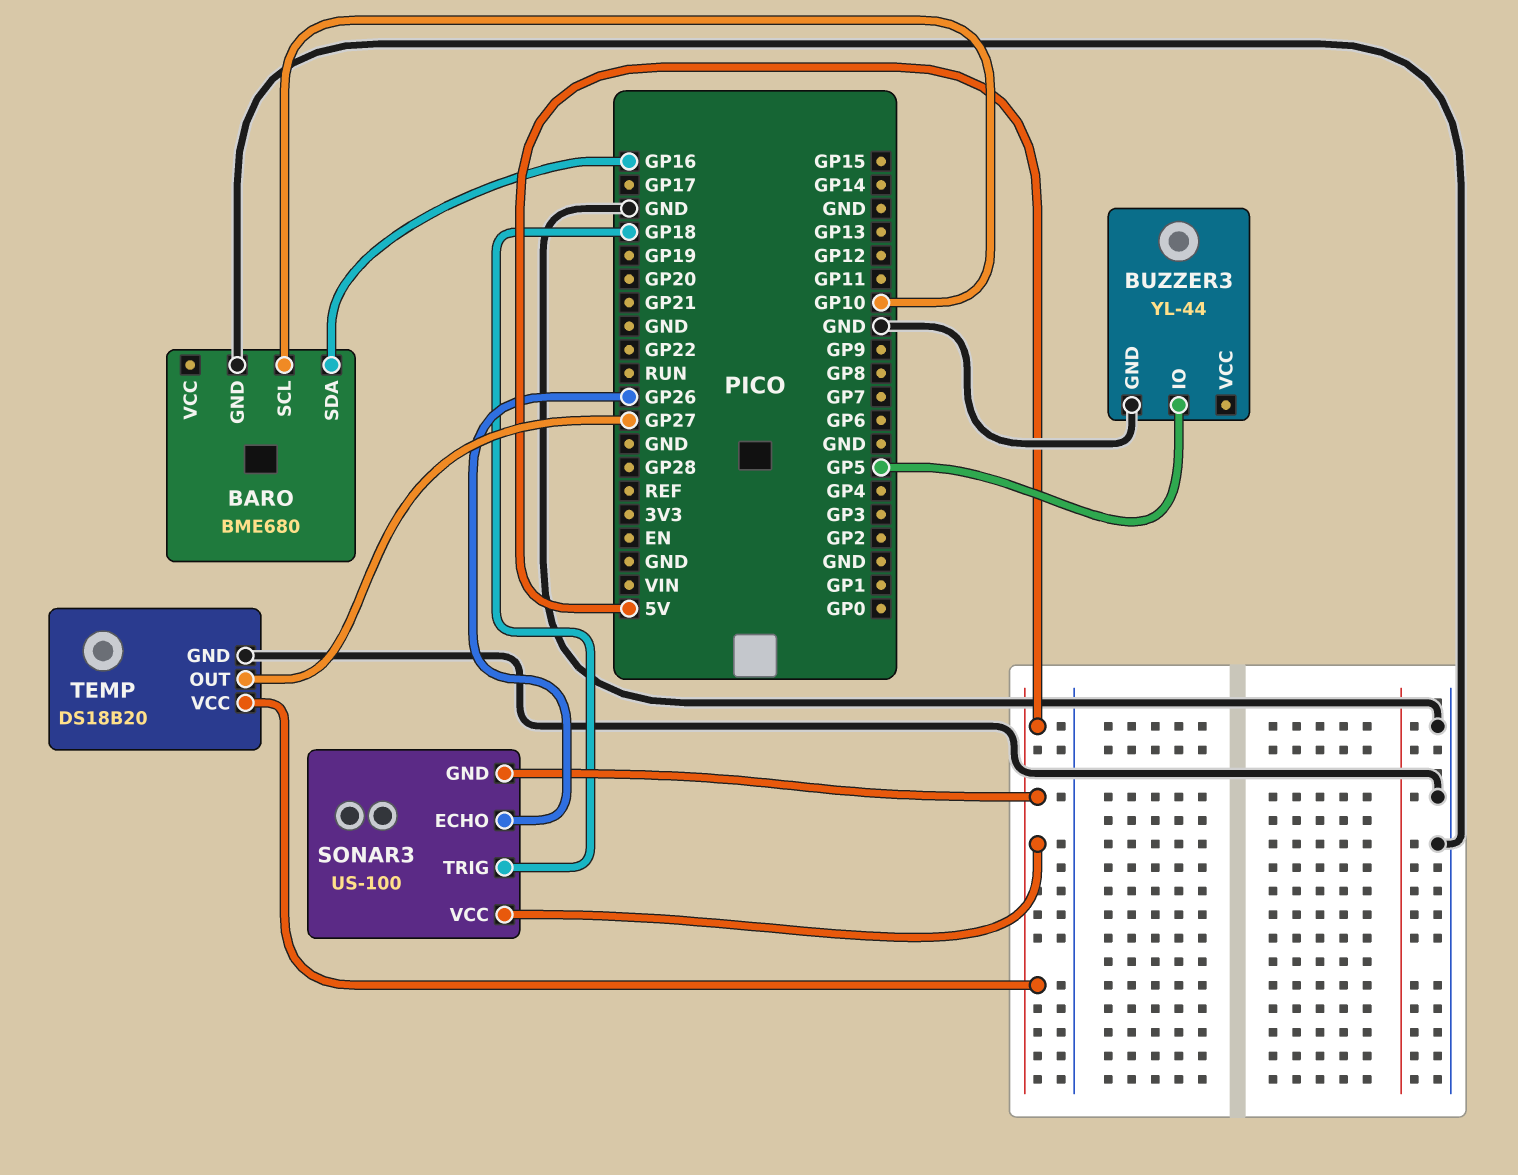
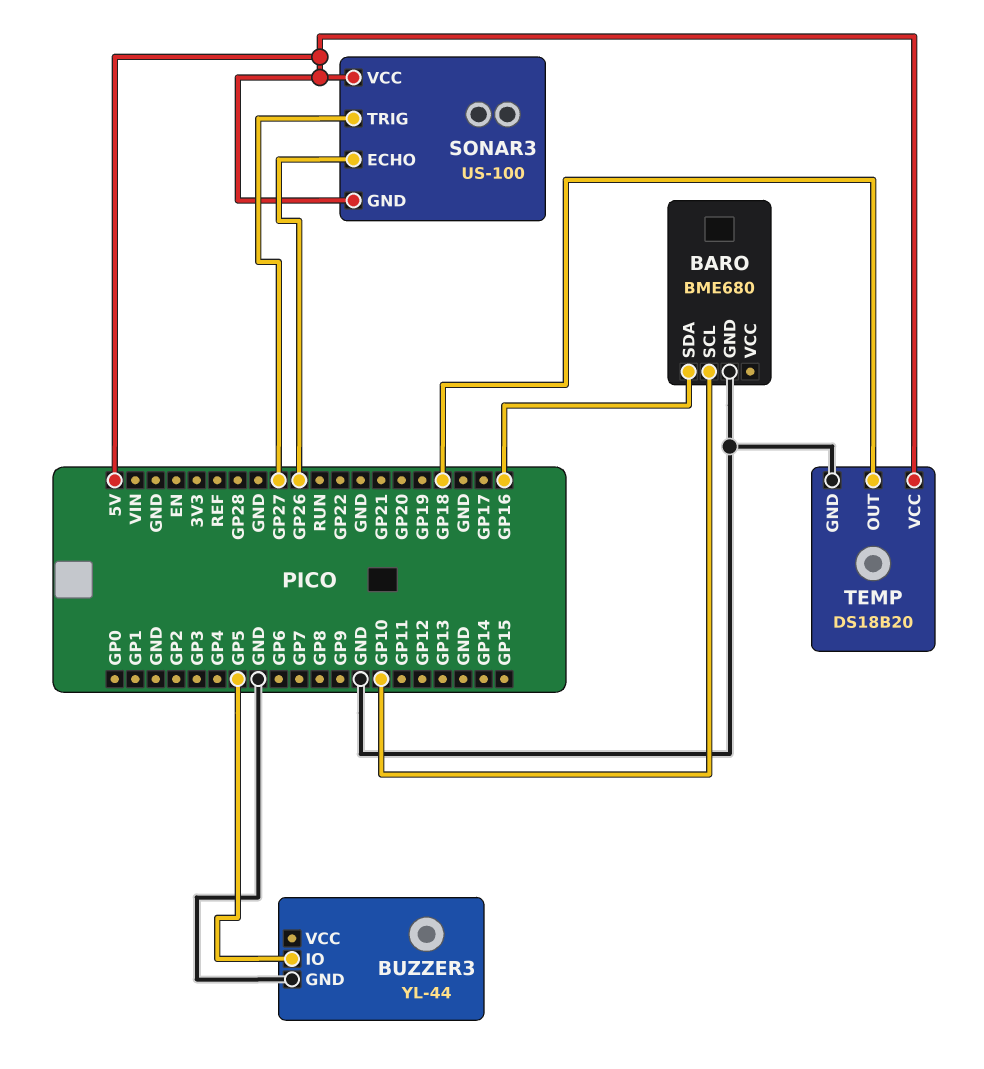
SONAR3 pin TRIG: GP18 -> GP27
TEMP pin OUT: GP27 -> GP18

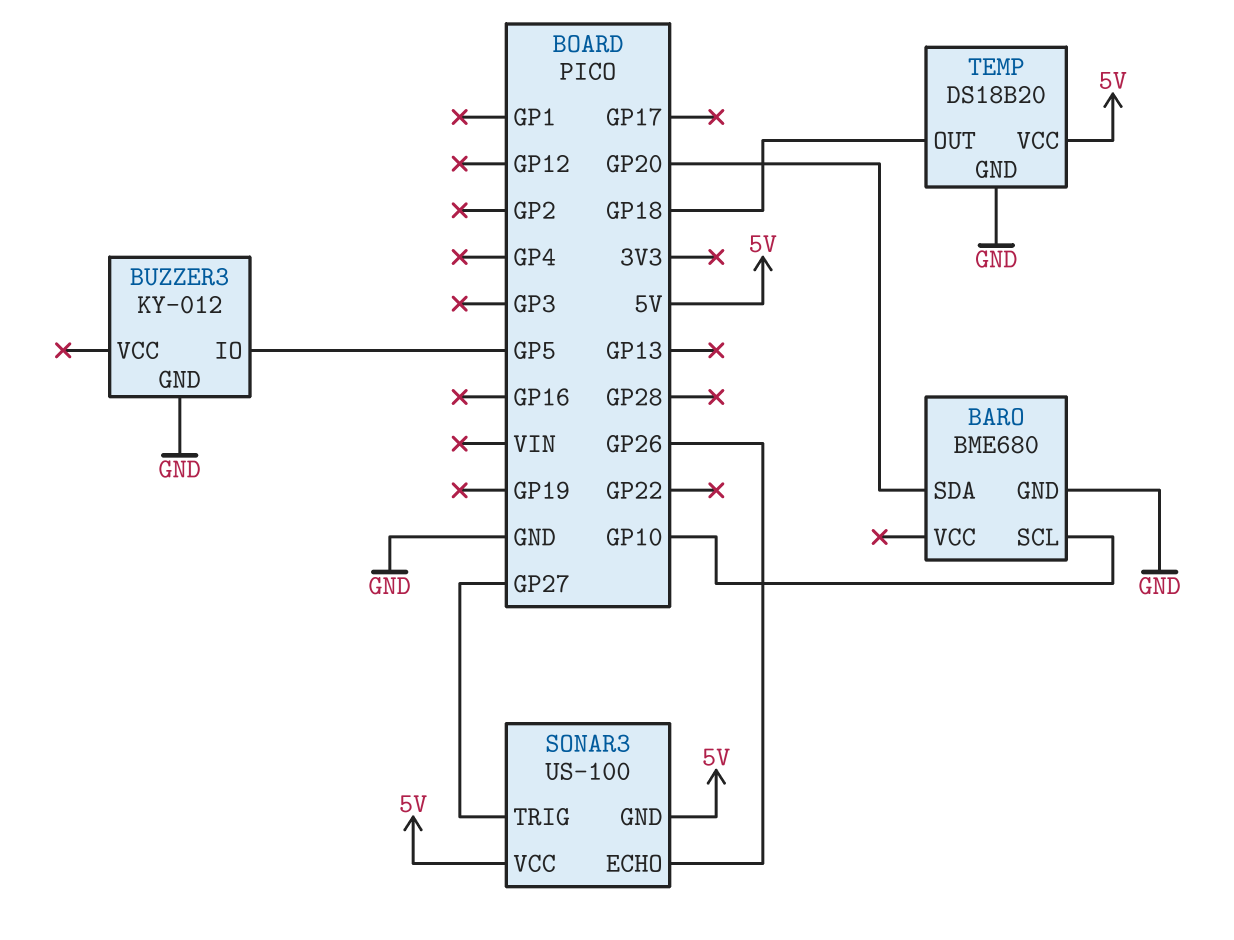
BARO pin SDA: GP16 -> GP20
BUZZER3: YL-44 -> KY-012

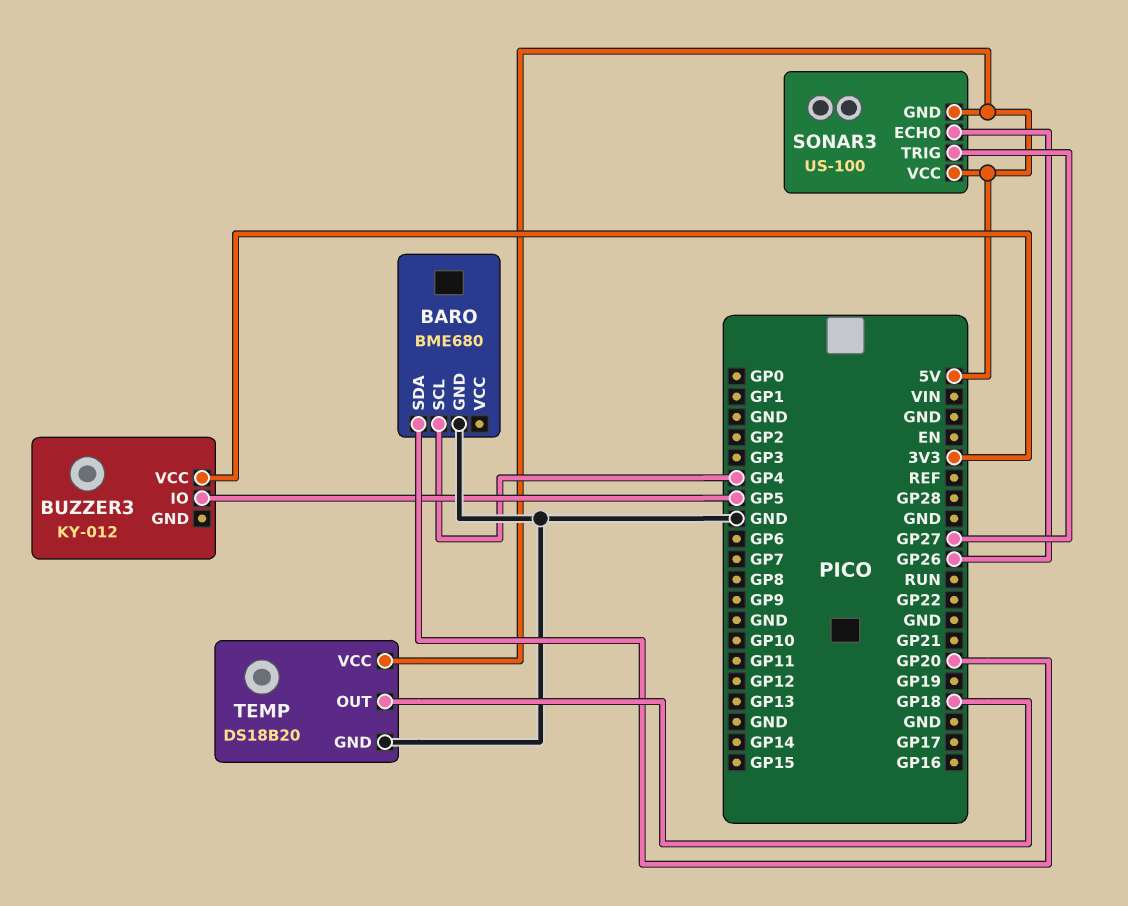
BARO pin SCL: GP10 -> GP4
BUZZER3 pin GND: GND -> none
BUZZER3 pin VCC: none -> 3V3

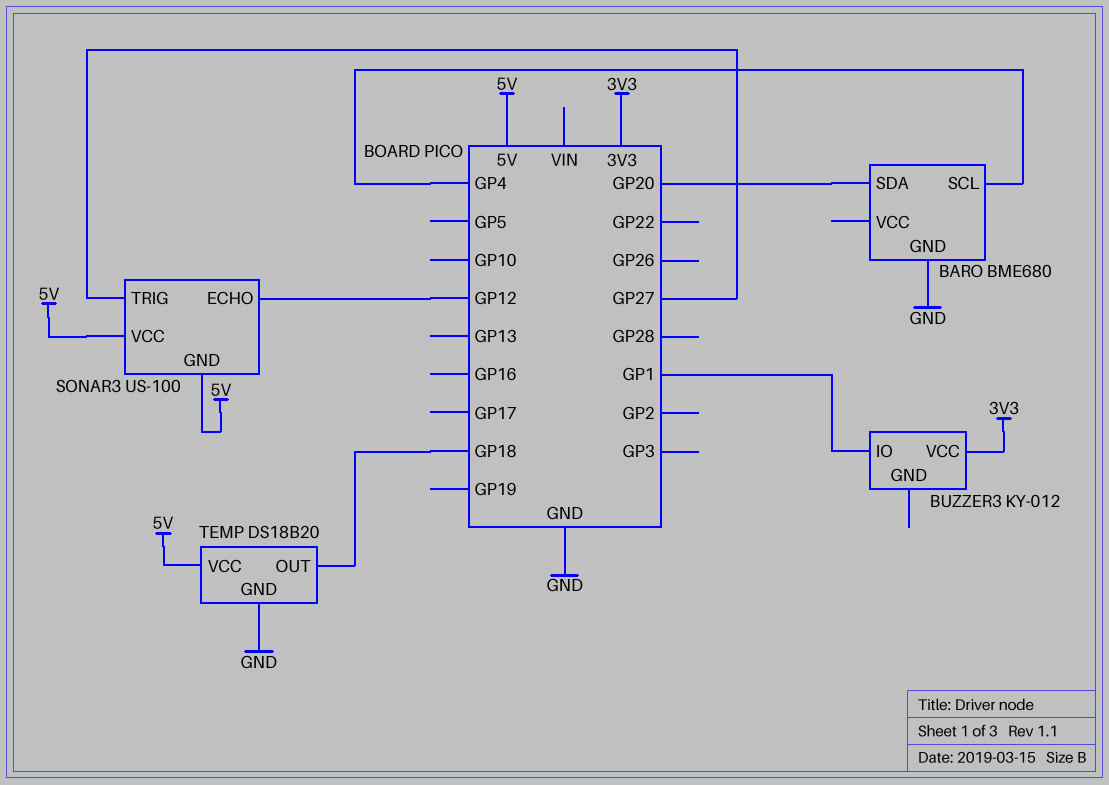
BUZZER3 pin IO: GP5 -> GP1
SONAR3 pin ECHO: GP26 -> GP12

